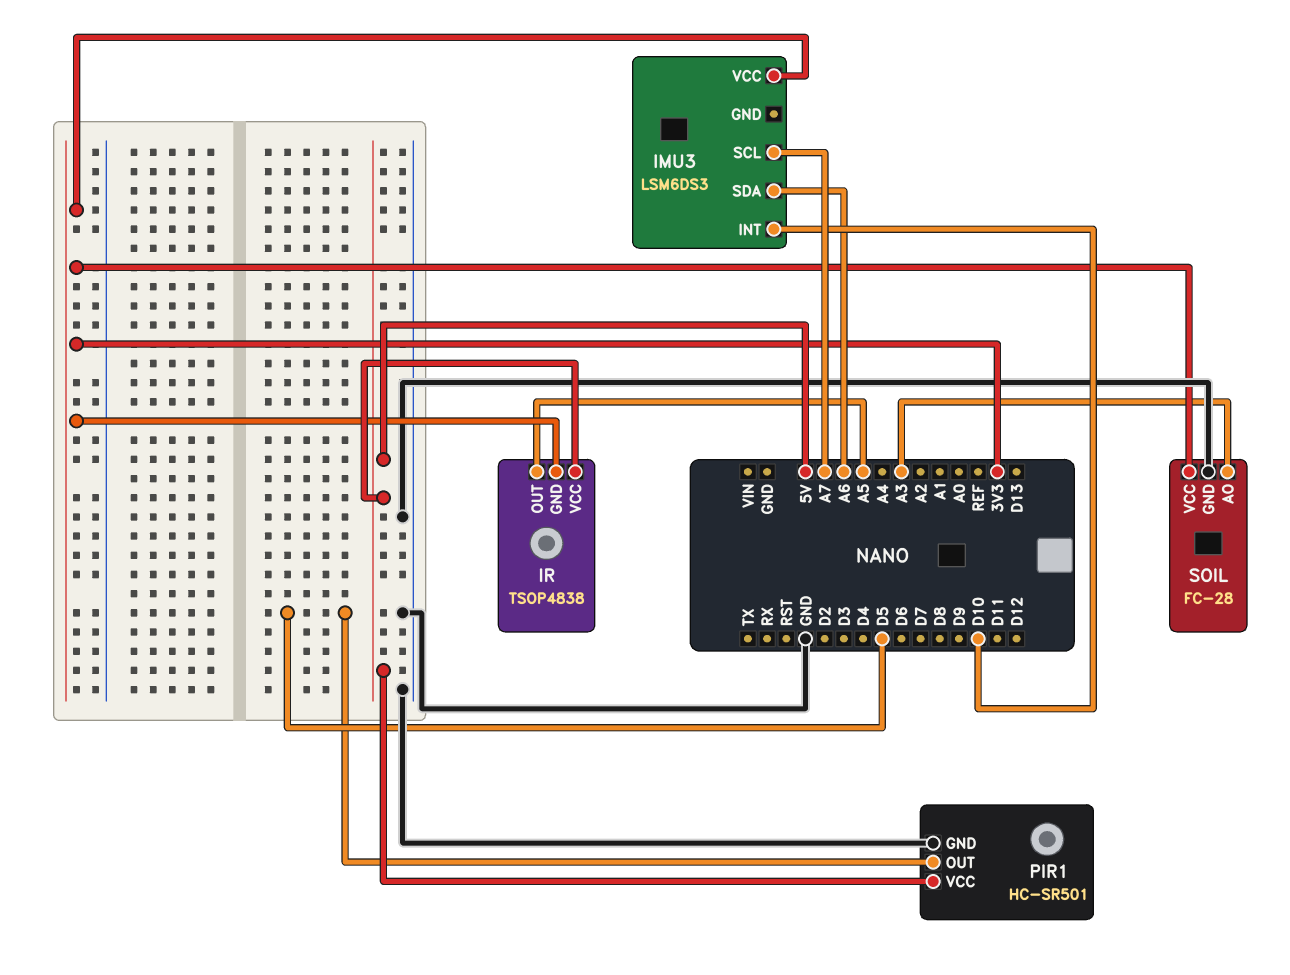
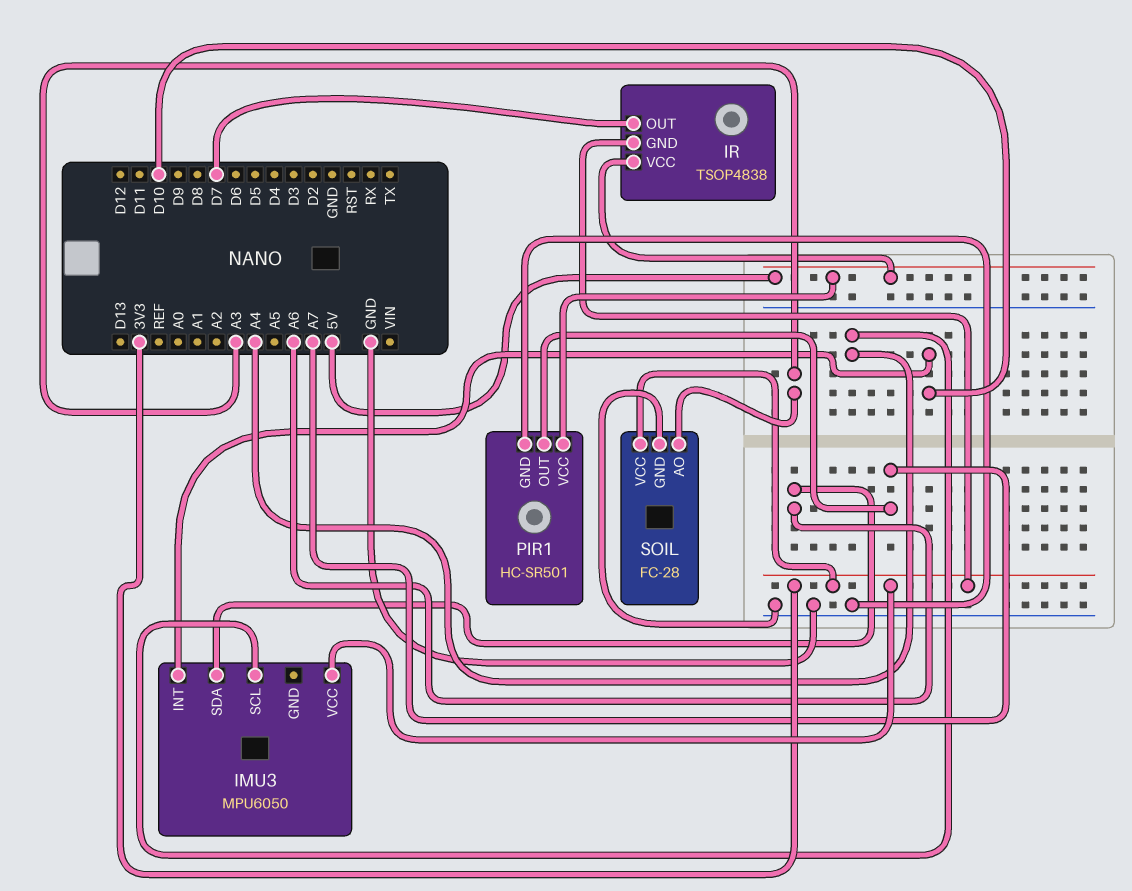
IMU3: LSM6DS3 -> MPU6050
IMU3 pin SCL: A7 -> A4
IR pin OUT: A5 -> D7
PIR1 pin OUT: D5 -> A7

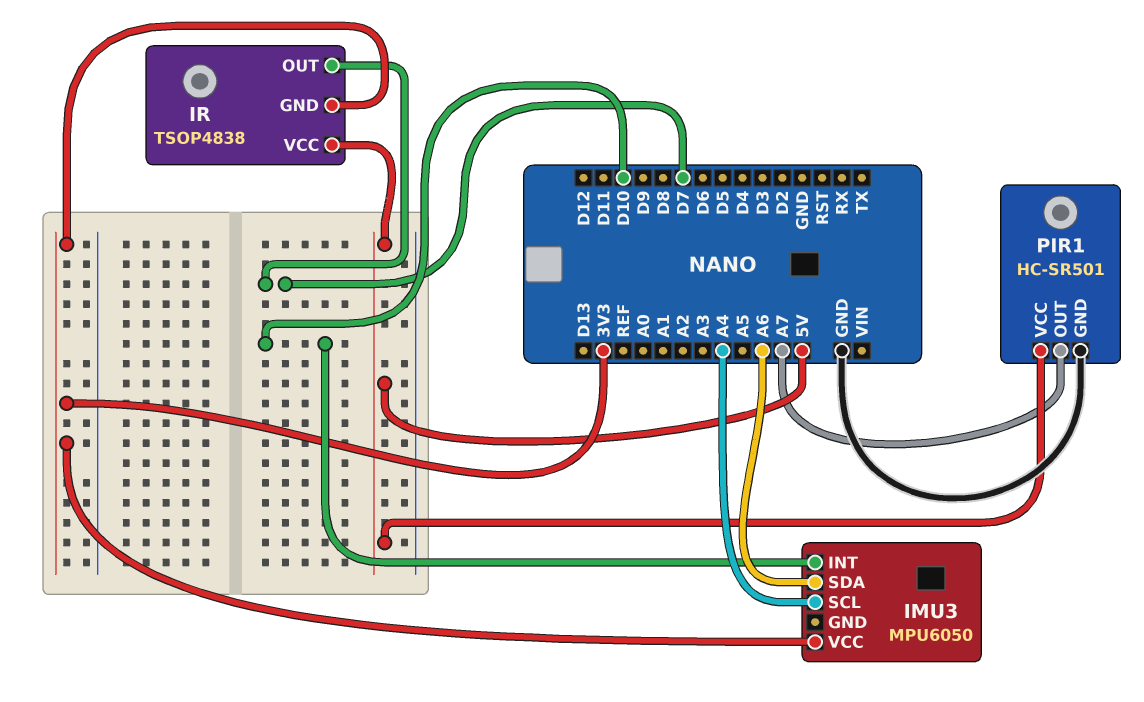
SOIL: FC-28 -> none
SOIL pin AO: A3 -> none
SOIL pin GND: GND -> none
SOIL pin VCC: 3V3 -> none

